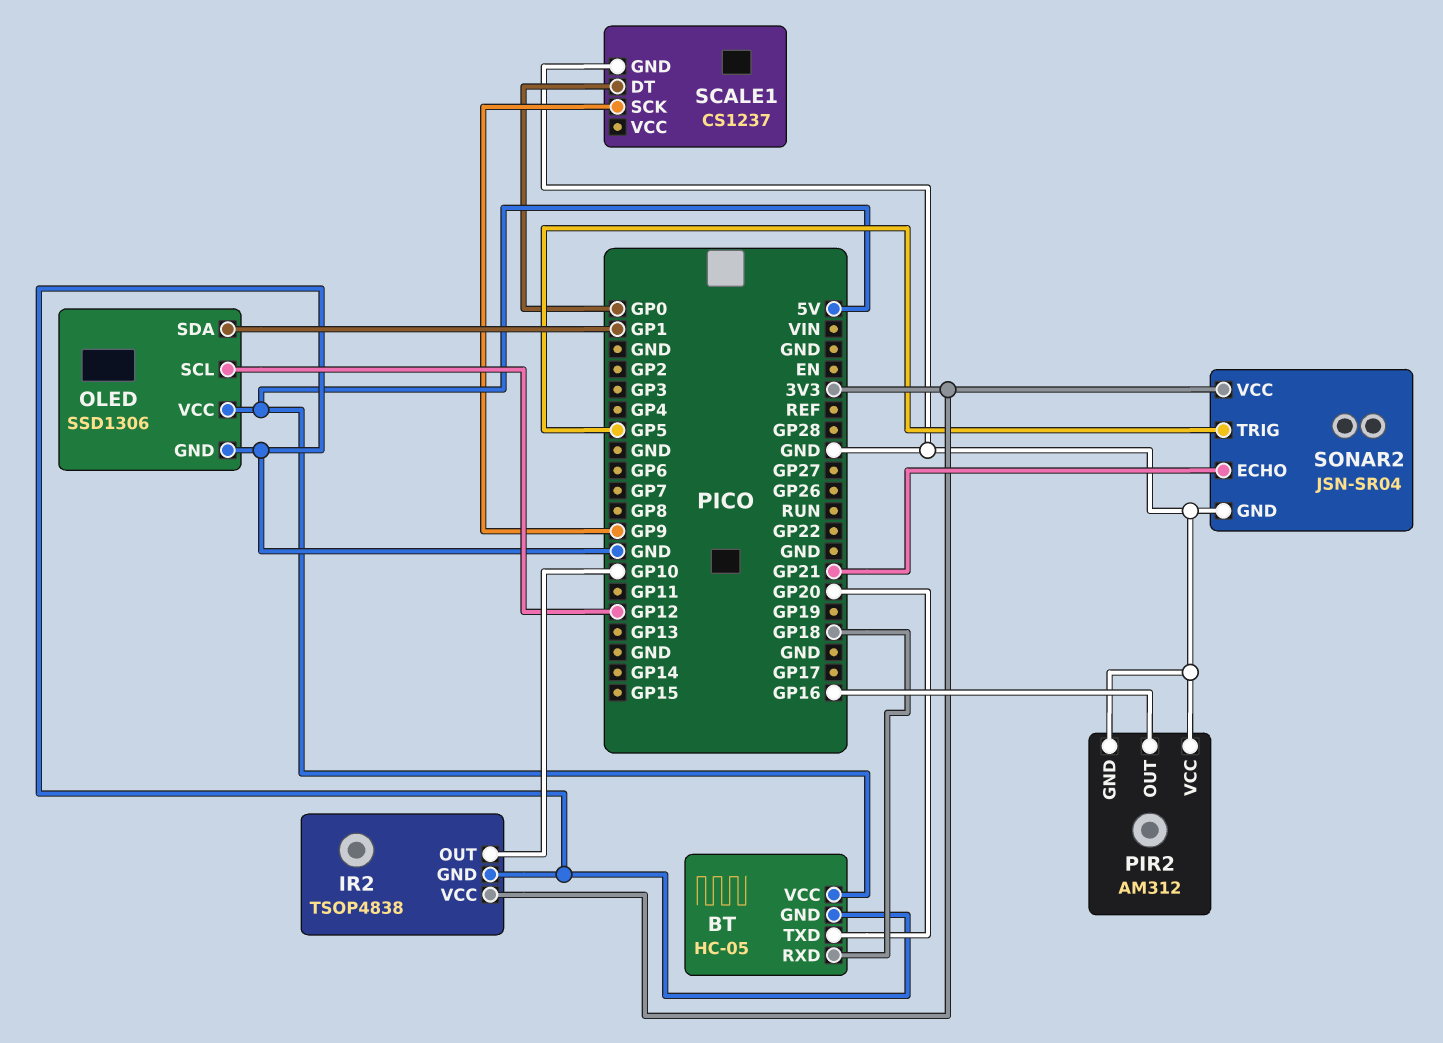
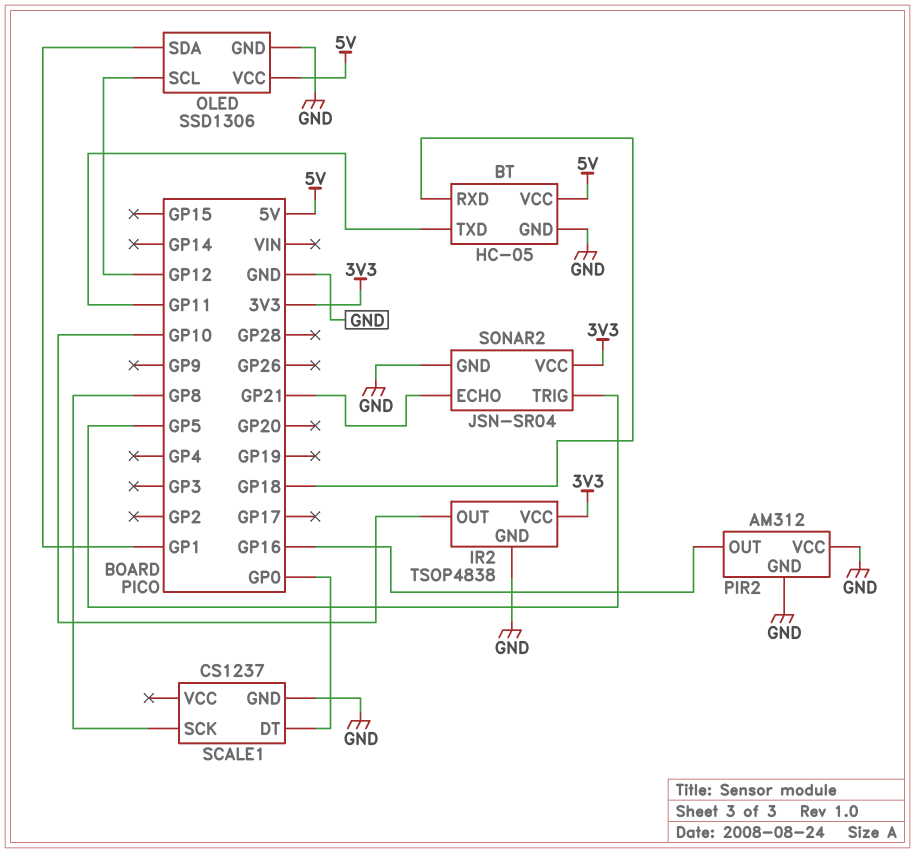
BT pin TXD: GP20 -> GP11
SCALE1 pin SCK: GP9 -> GP8

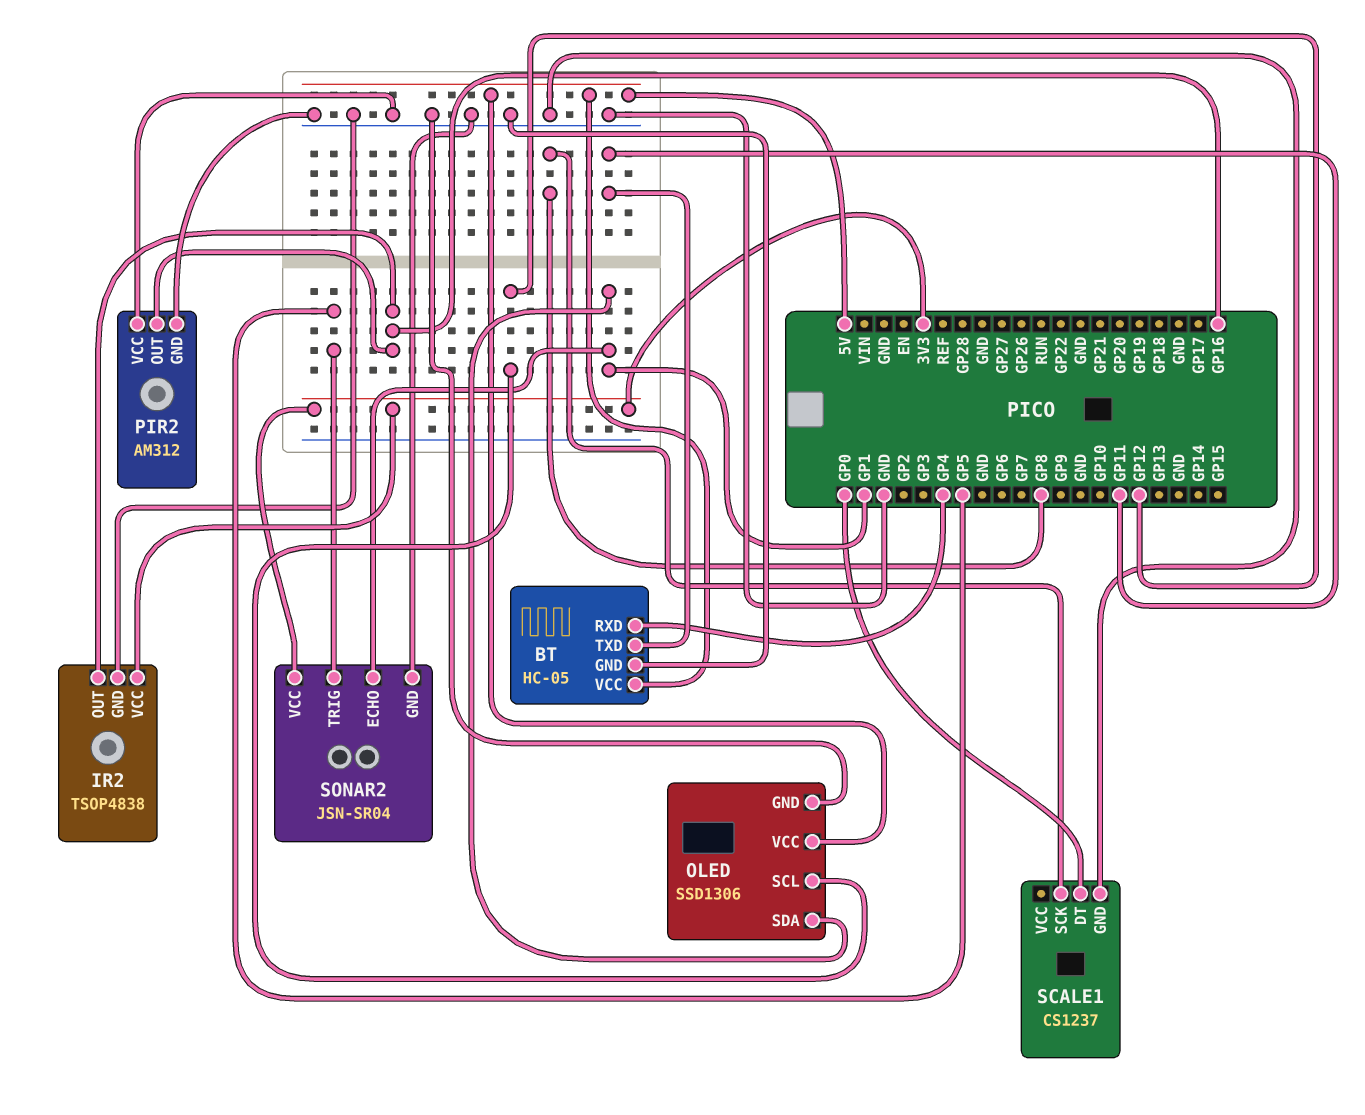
BT pin RXD: GP18 -> GP4
IR2 pin OUT: GP10 -> GP16
SONAR2 pin ECHO: GP21 -> GP1

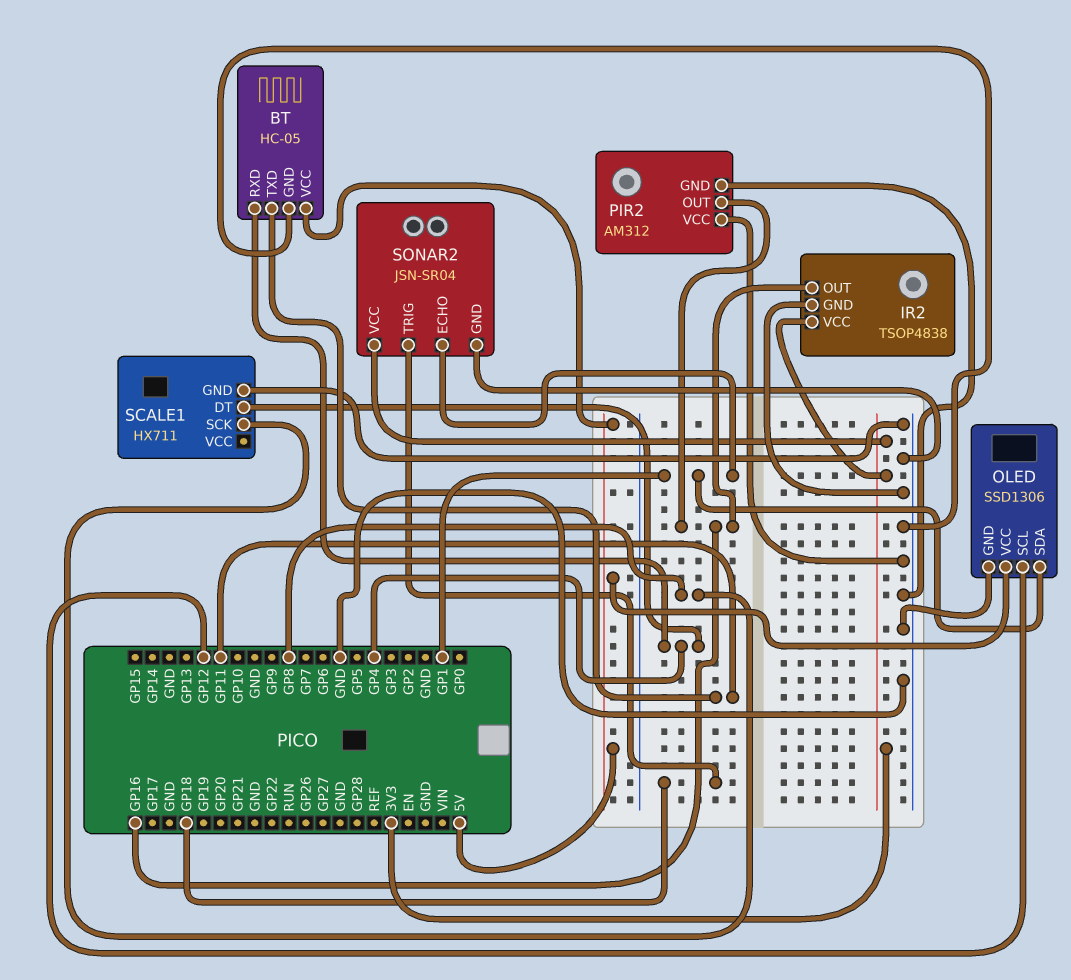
SCALE1: CS1237 -> HX711
SCALE1 pin DT: GP0 -> GP4
SONAR2 pin TRIG: GP5 -> GP18

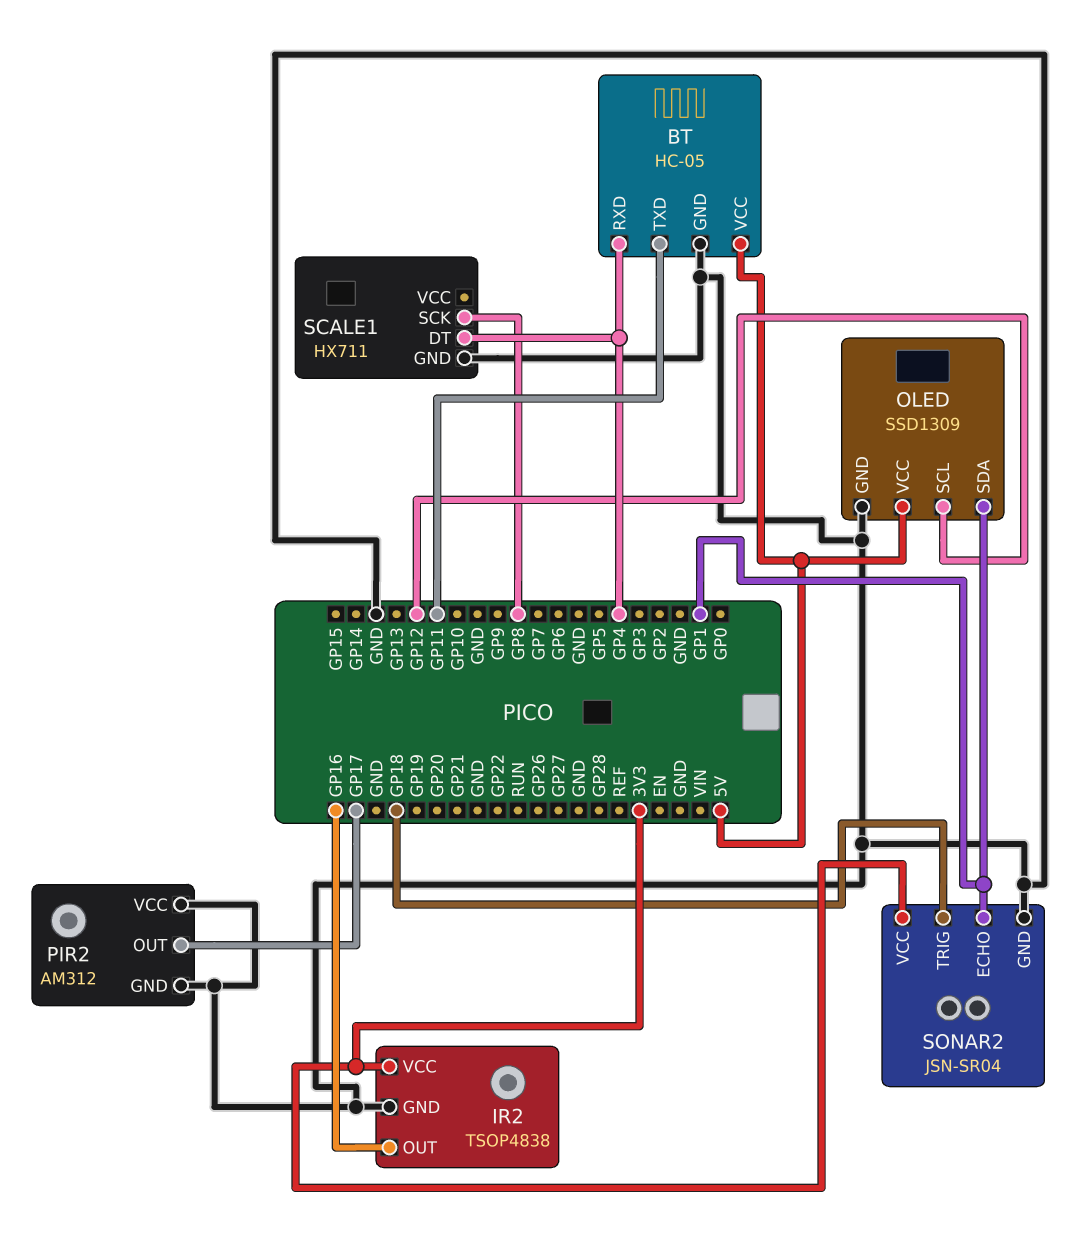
OLED: SSD1306 -> SSD1309
PIR2 pin OUT: GP16 -> GP17

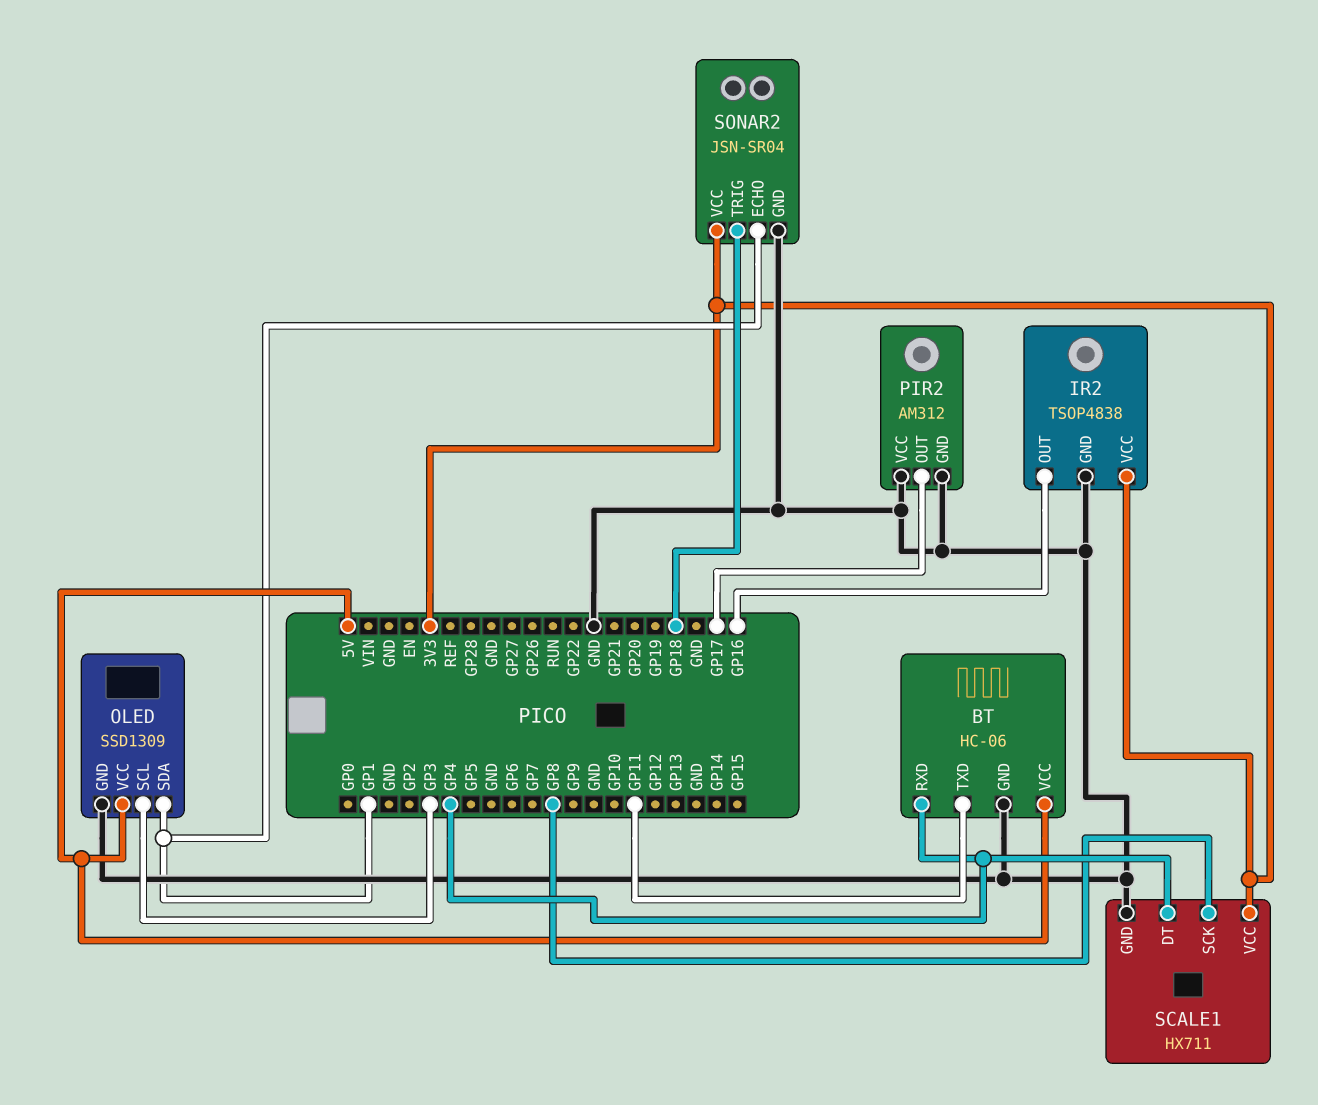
BT: HC-05 -> HC-06
OLED pin SCL: GP12 -> GP3
SCALE1 pin VCC: none -> 3V3

